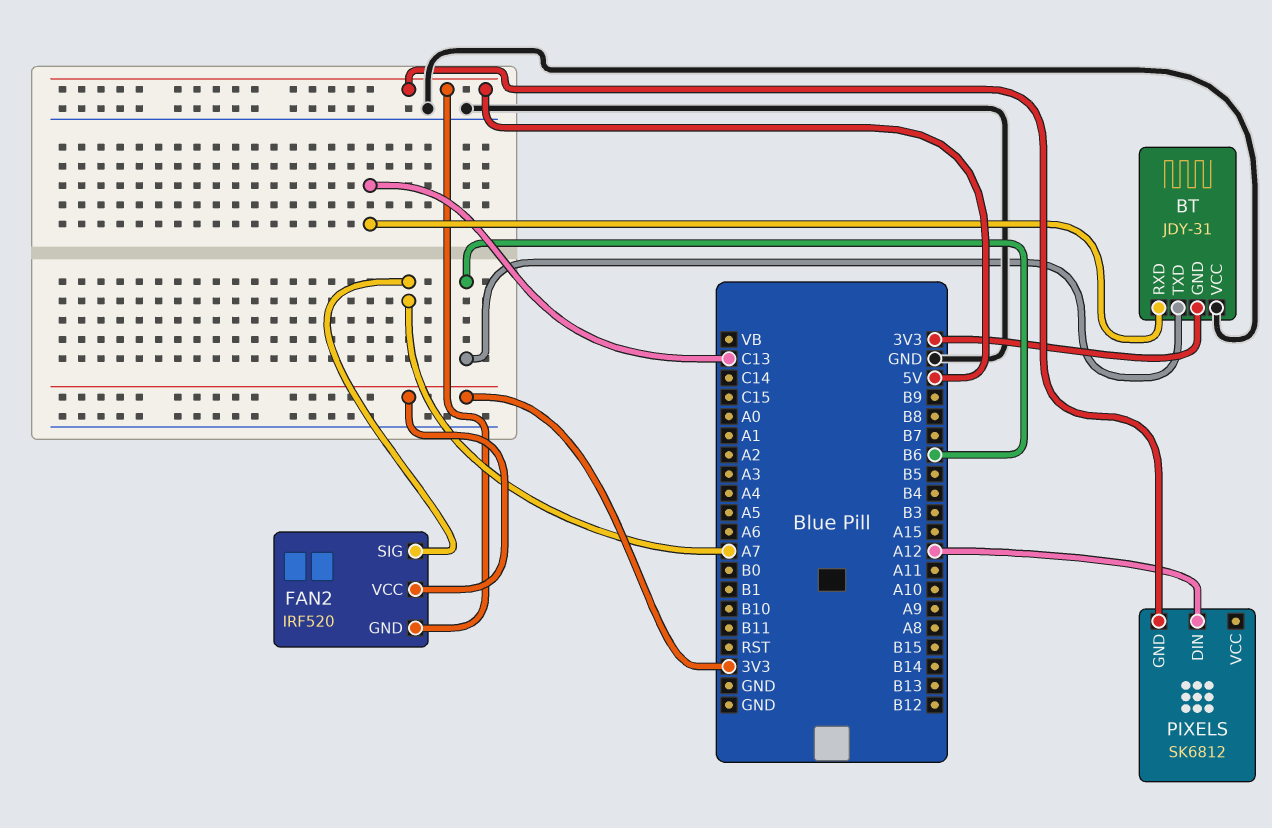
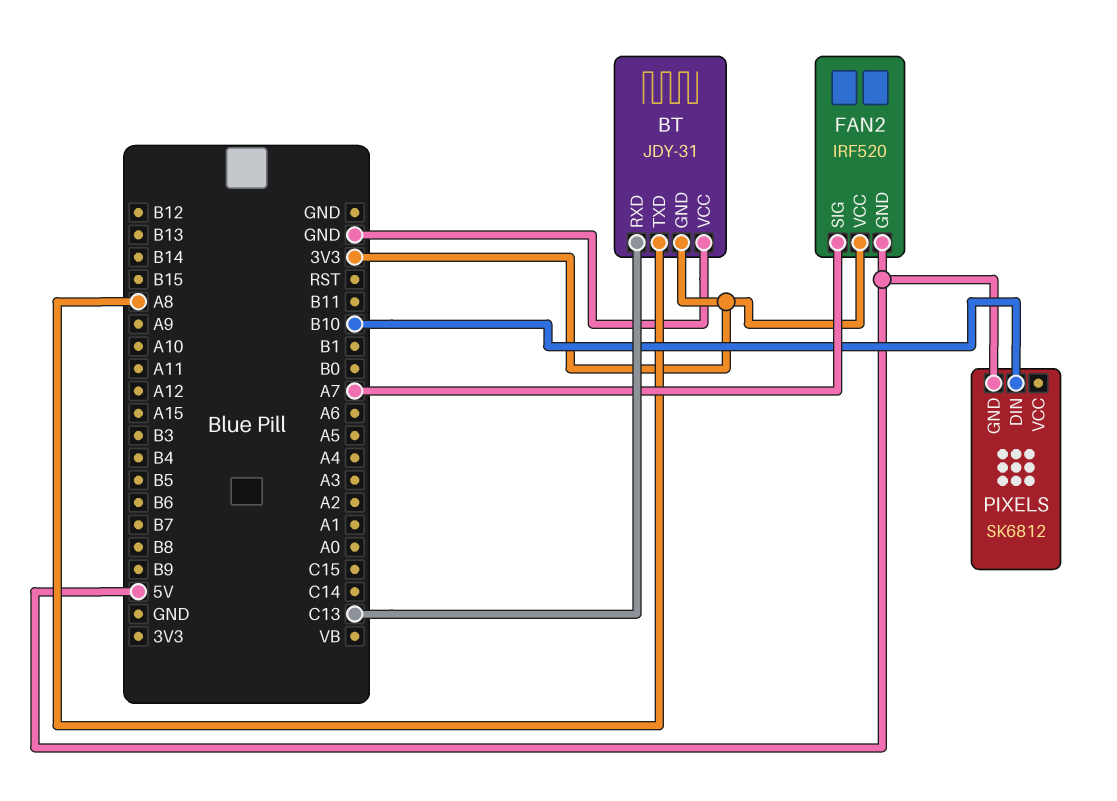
BT pin TXD: B6 -> A8
PIXELS pin DIN: A12 -> B10

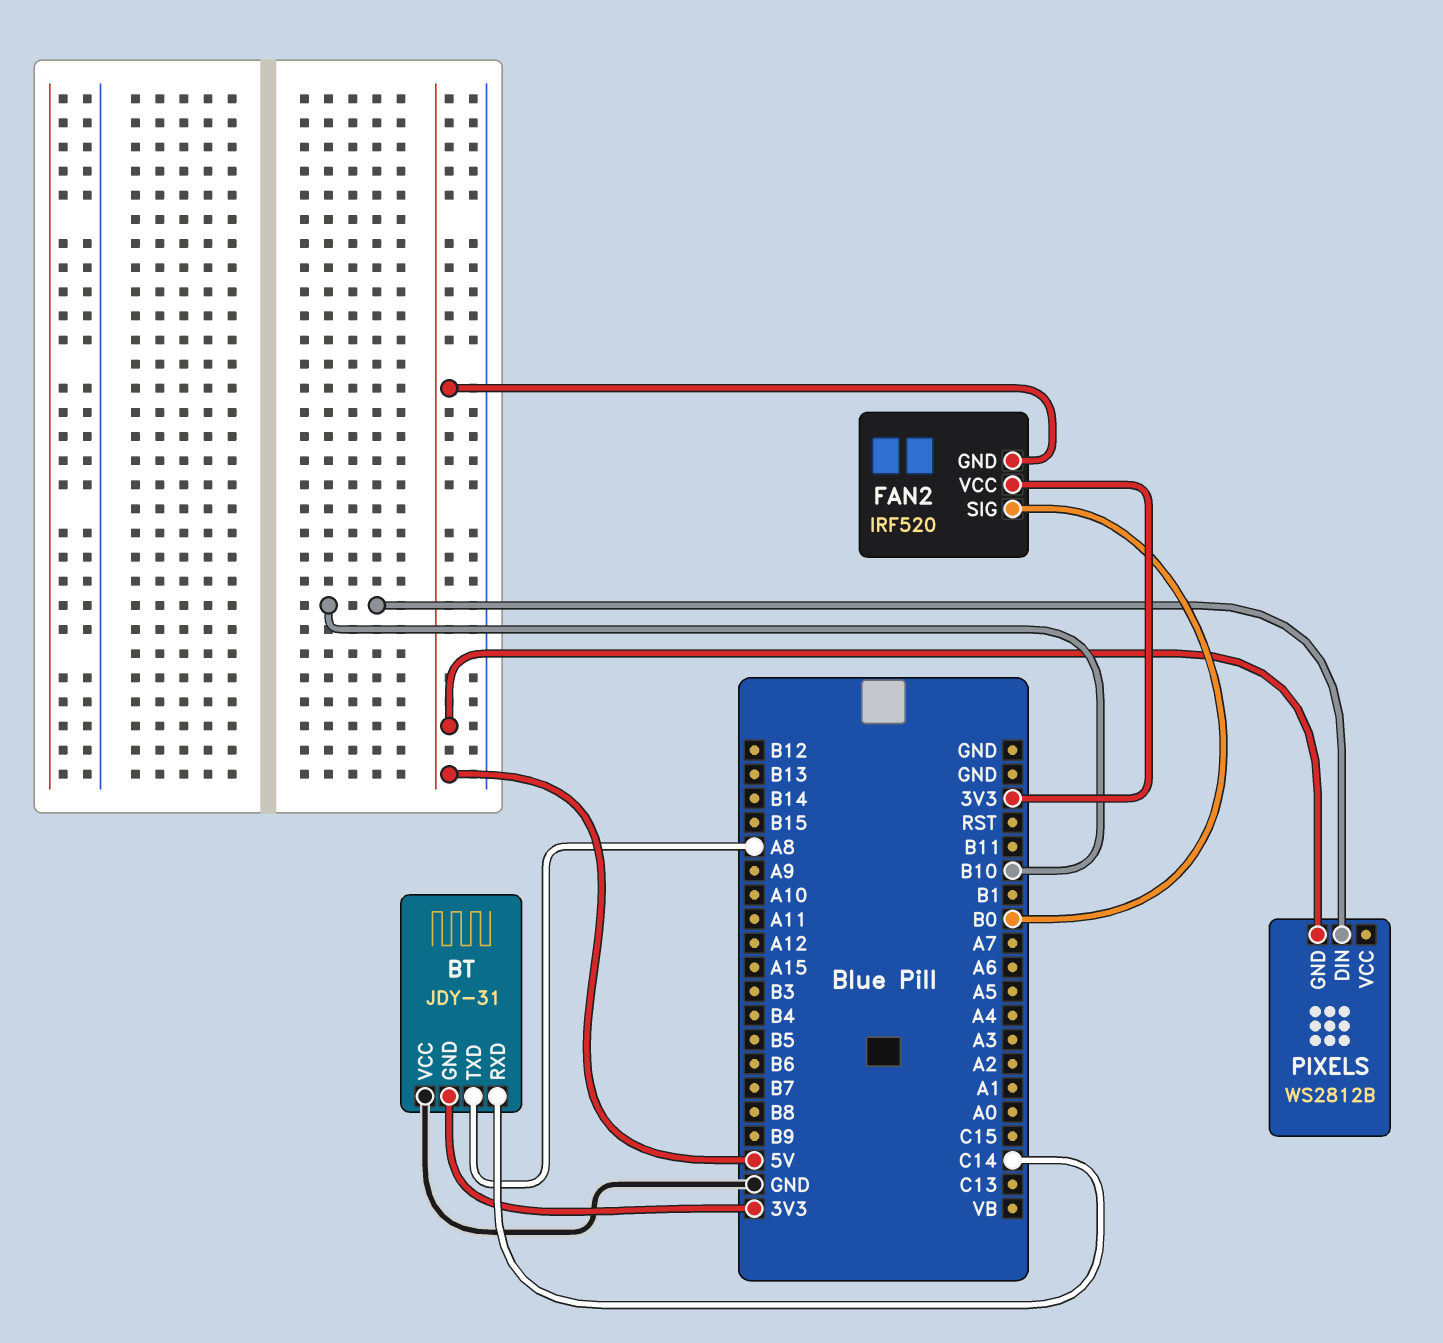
BT pin RXD: C13 -> C14
FAN2 pin SIG: A7 -> B0
PIXELS: SK6812 -> WS2812B

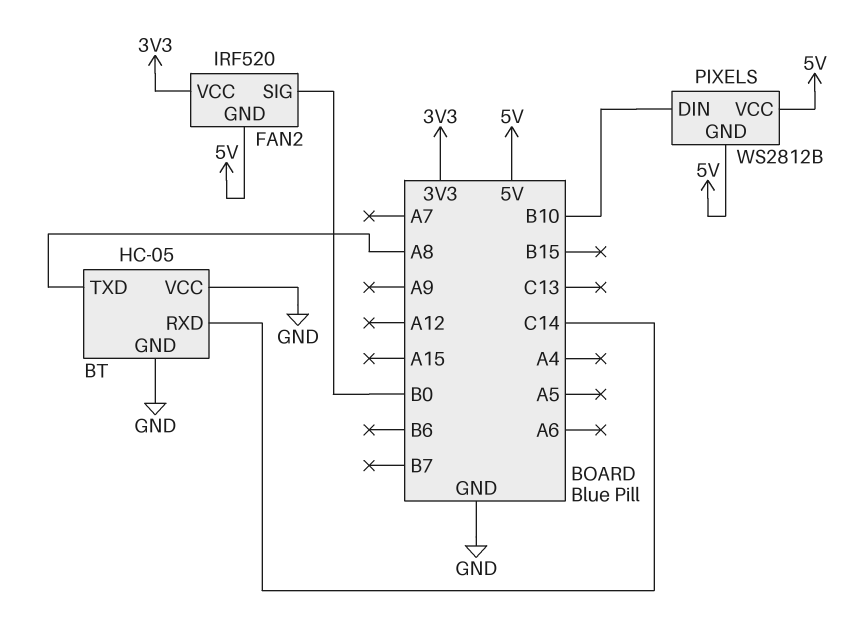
BT: JDY-31 -> HC-05
BT pin GND: 3V3 -> GND
PIXELS pin VCC: none -> 5V

